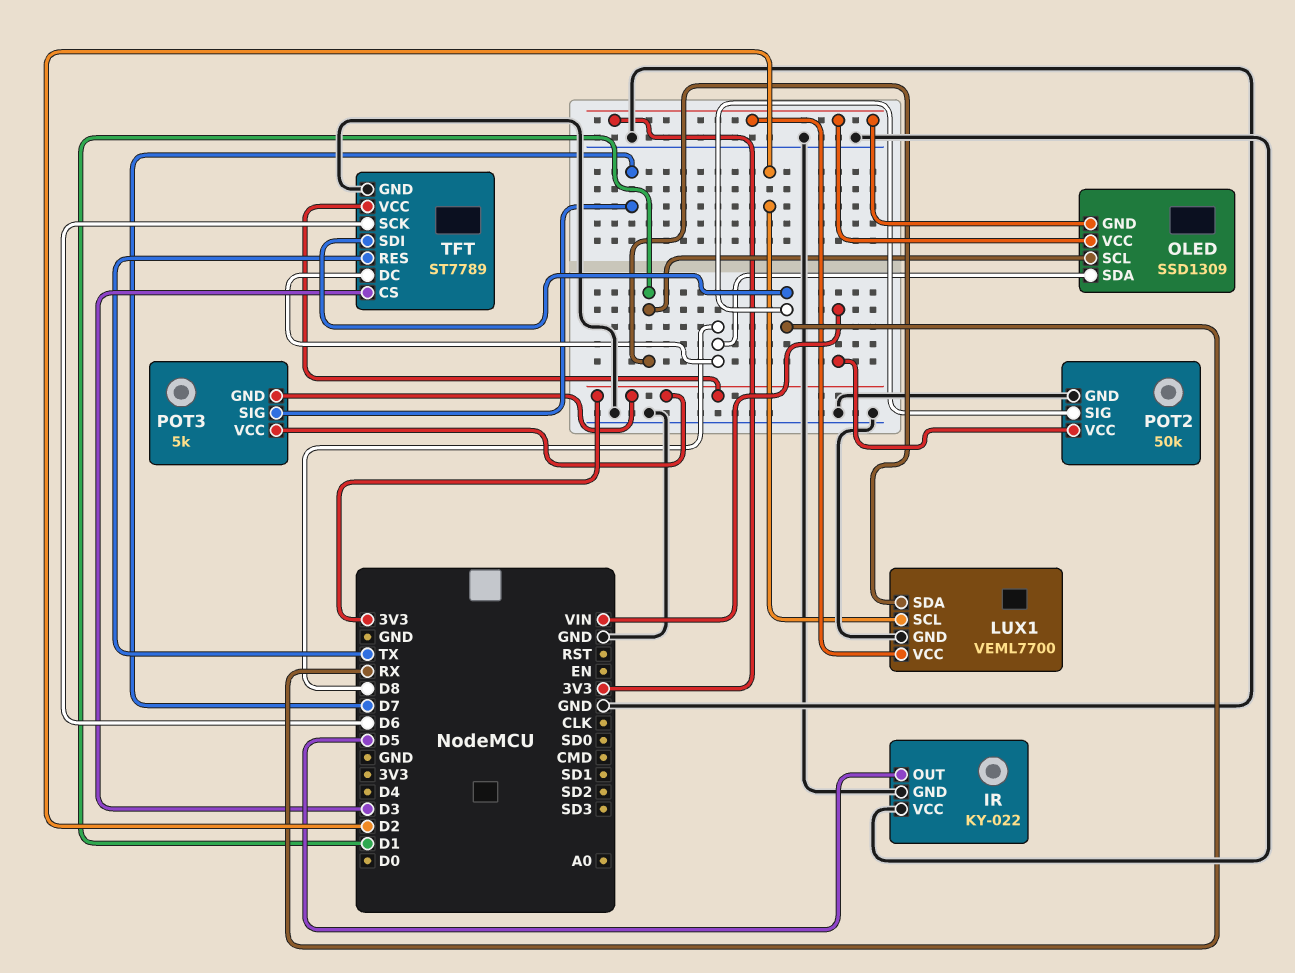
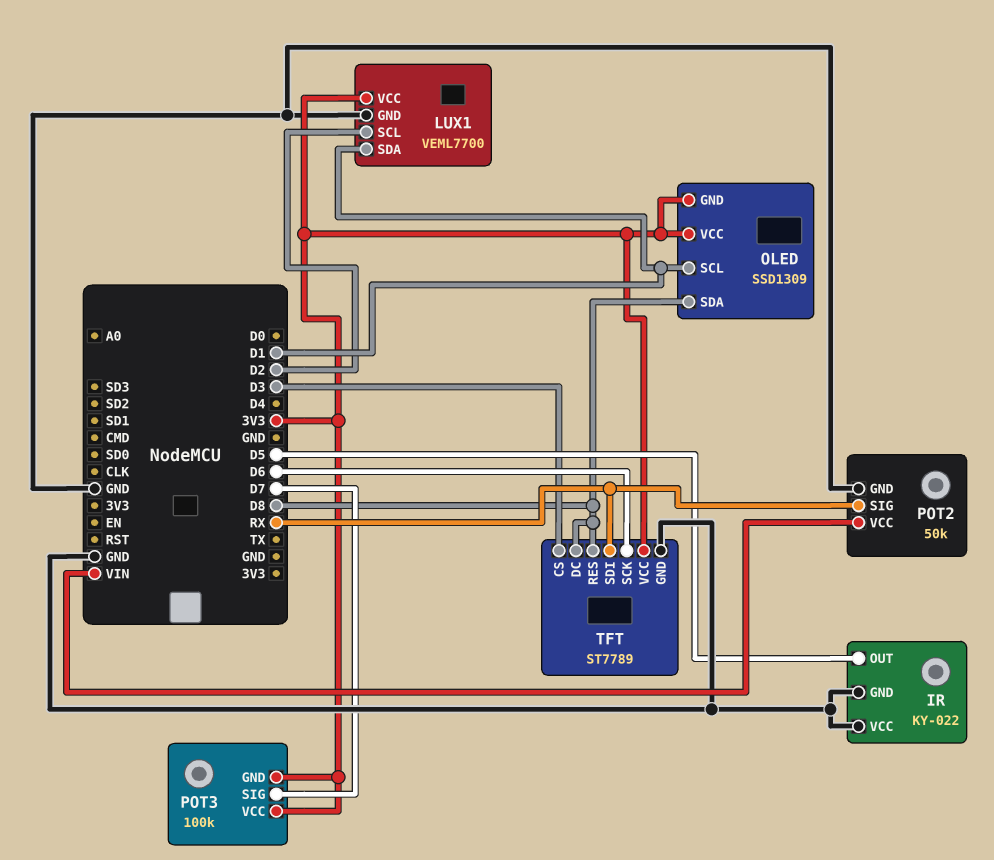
POT3: 5k -> 100k
TFT pin RES: TX -> D8

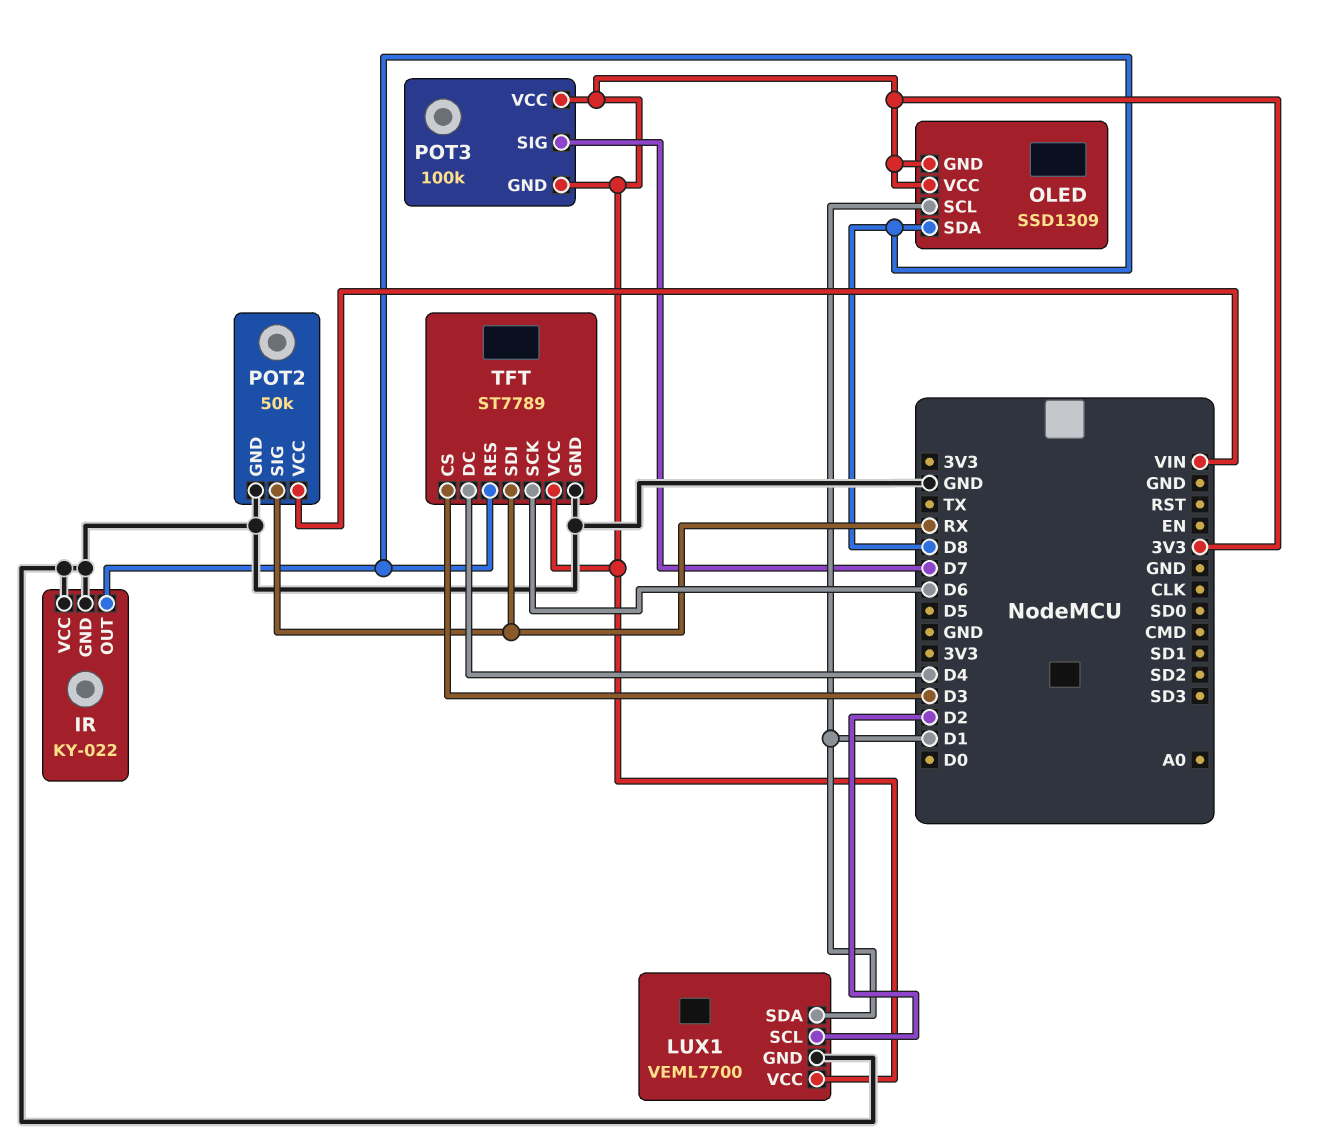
IR pin OUT: D5 -> D8
TFT pin DC: D8 -> D4

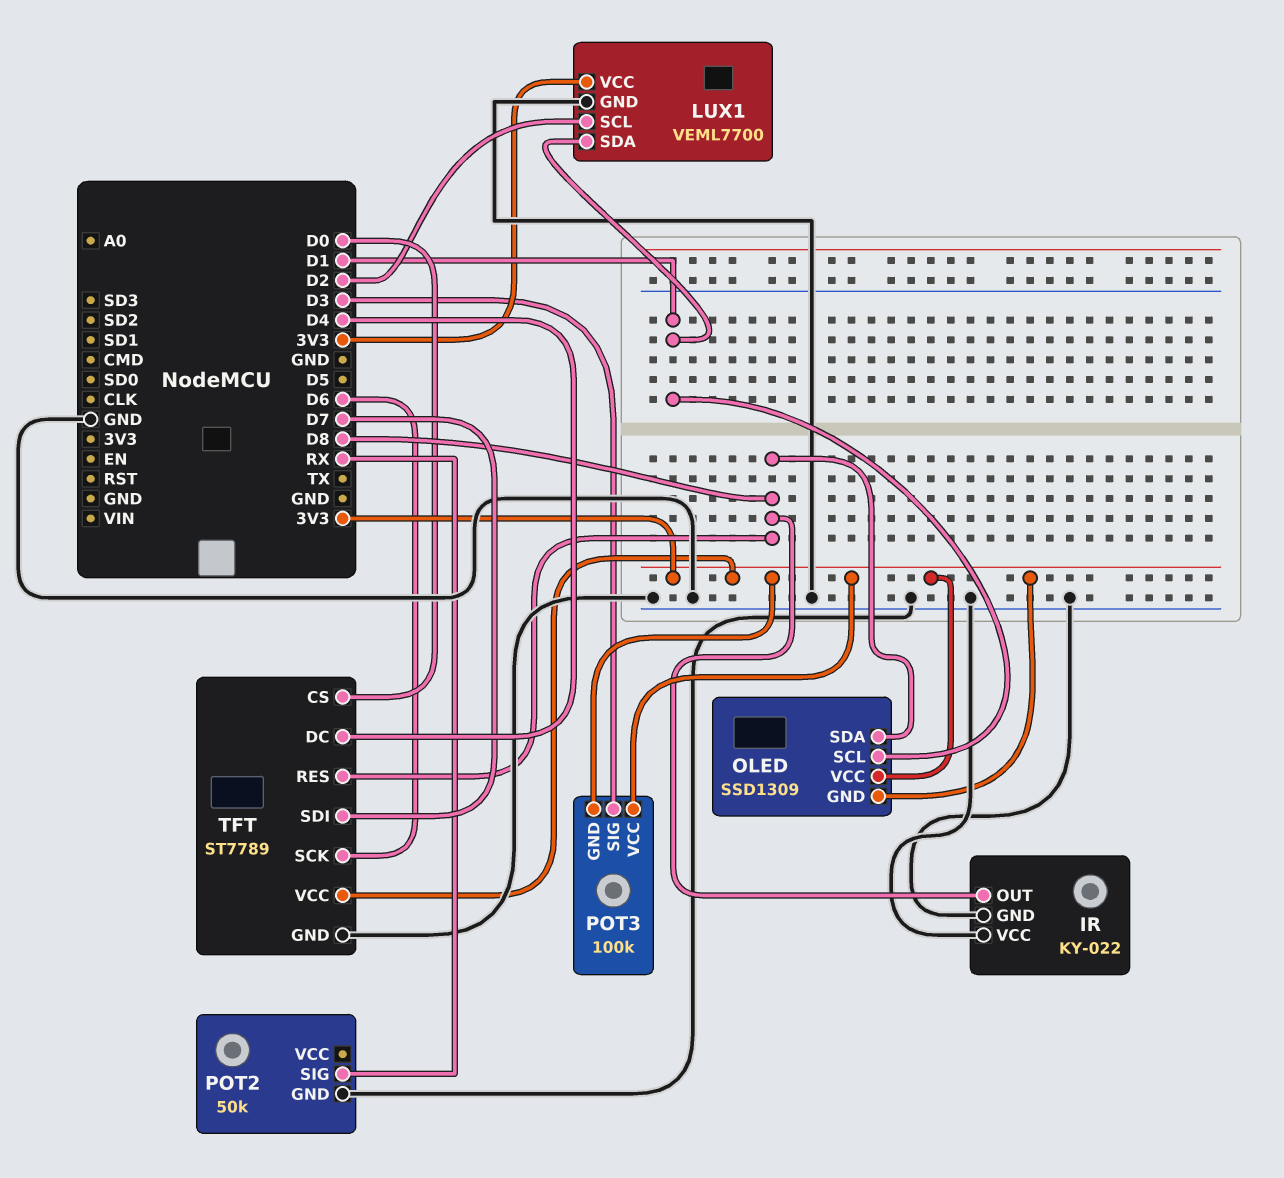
POT2 pin VCC: VIN -> none
POT3 pin SIG: D7 -> D3
TFT pin CS: D3 -> D0
TFT pin SDI: RX -> D7

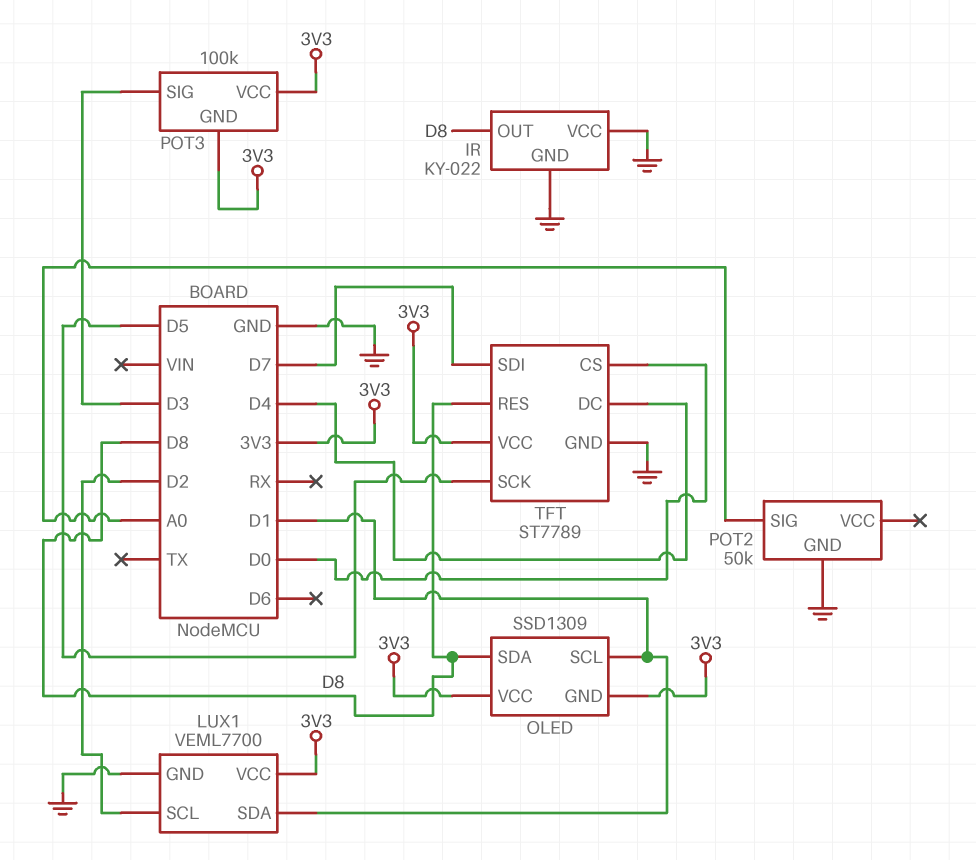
POT2 pin SIG: RX -> A0
TFT pin SCK: D6 -> D5

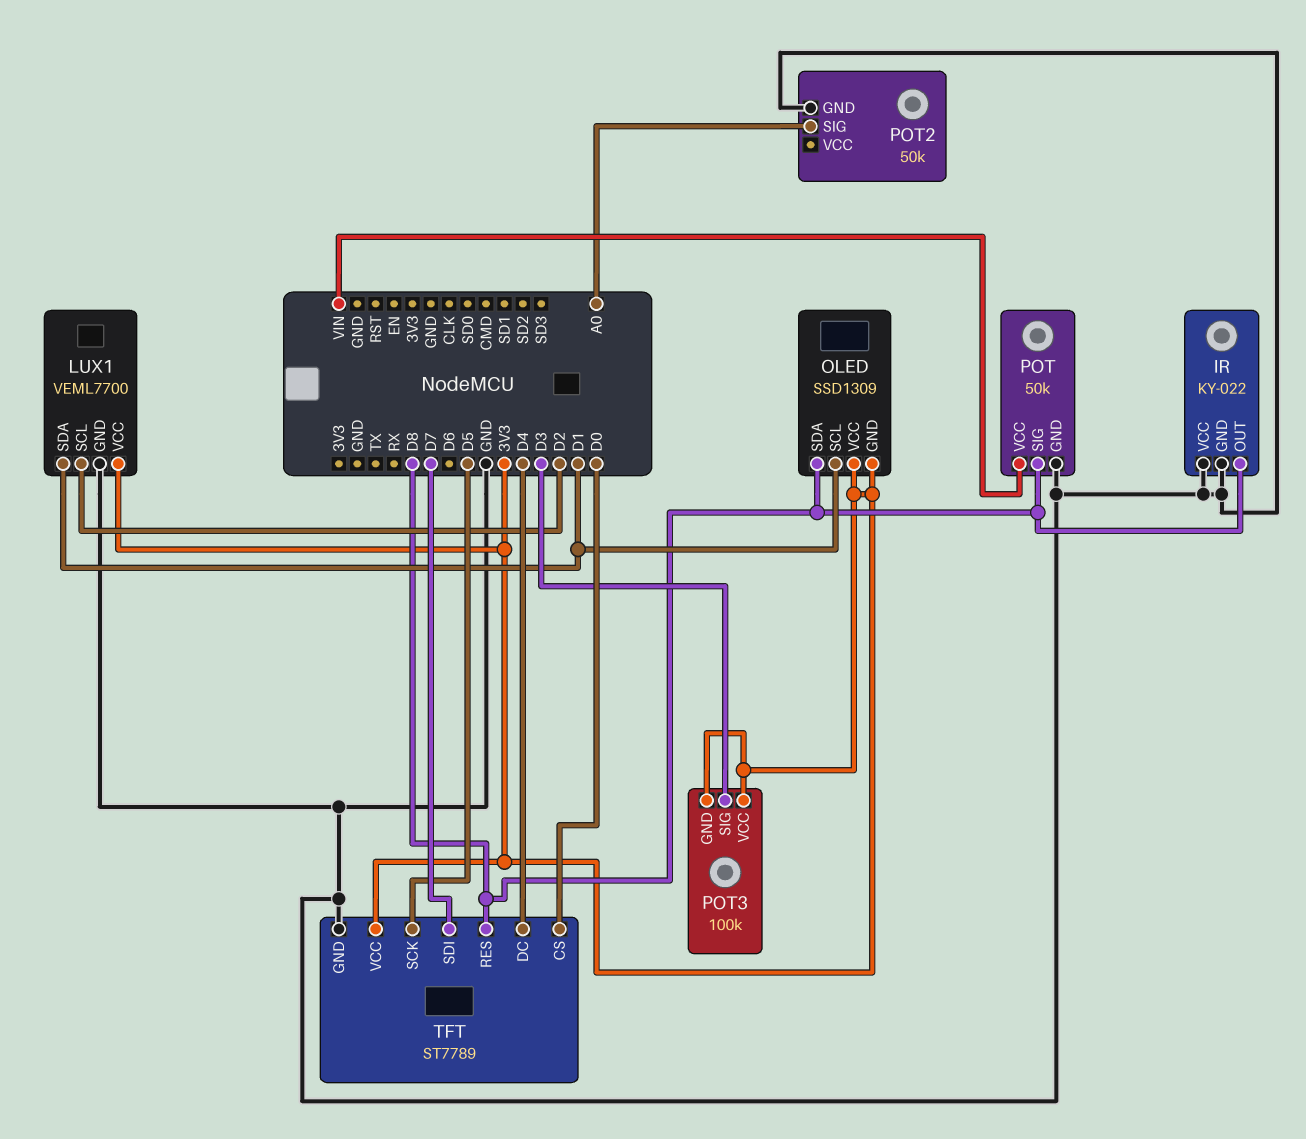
POT: none -> 50k
POT pin GND: none -> GND
POT pin SIG: none -> D8
POT pin VCC: none -> VIN

